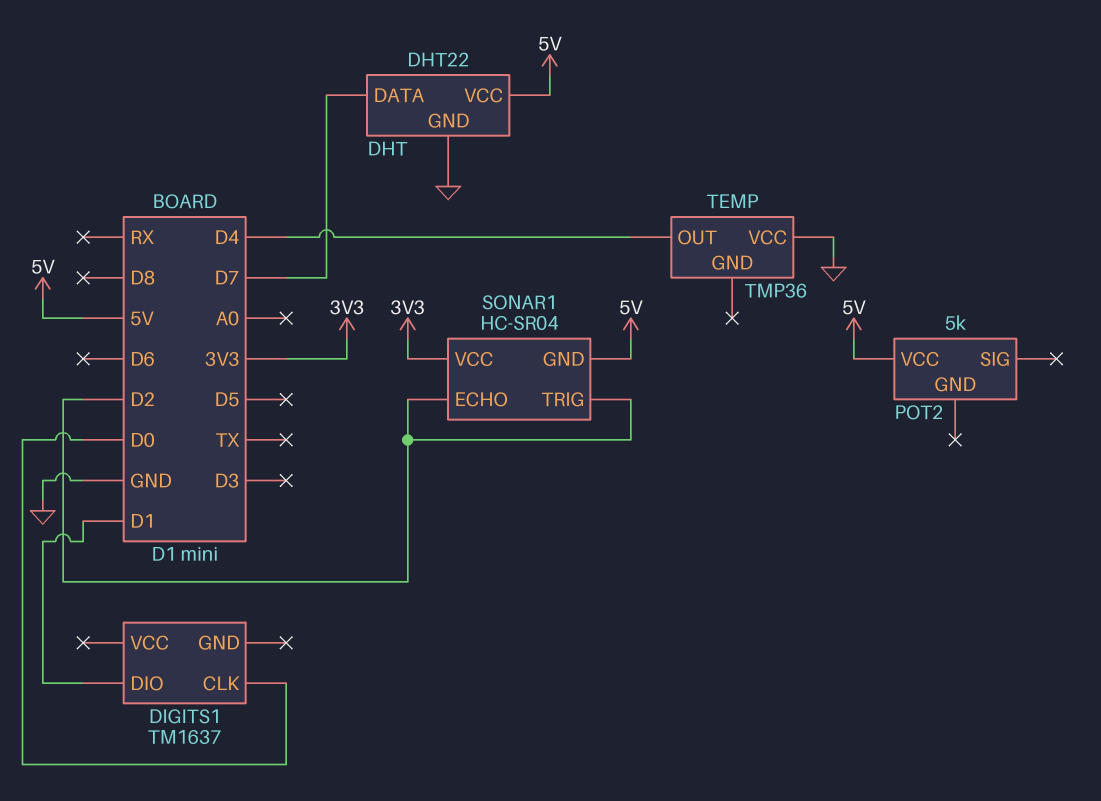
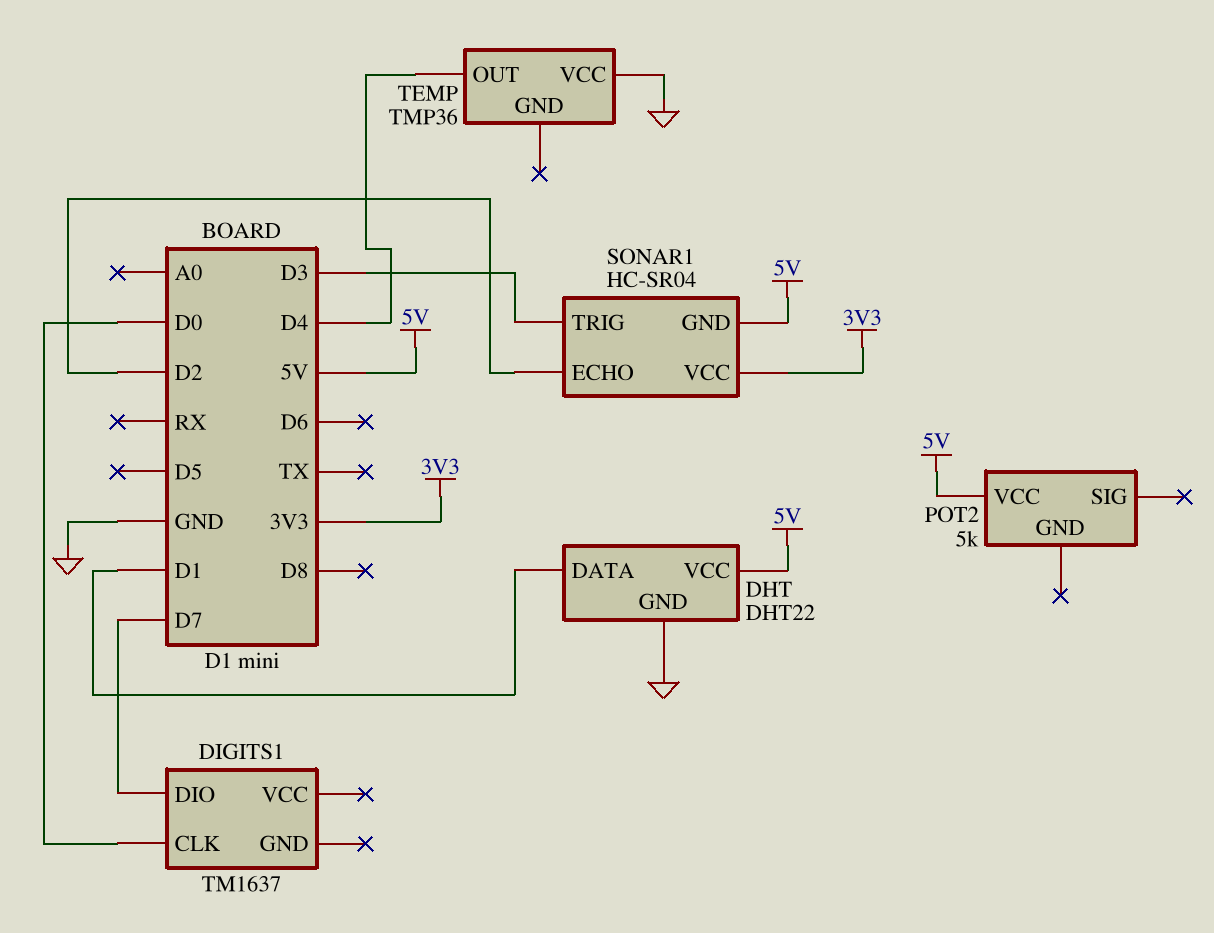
DHT pin DATA: D7 -> D1
DIGITS1 pin DIO: D1 -> D7
SONAR1 pin TRIG: D2 -> D3

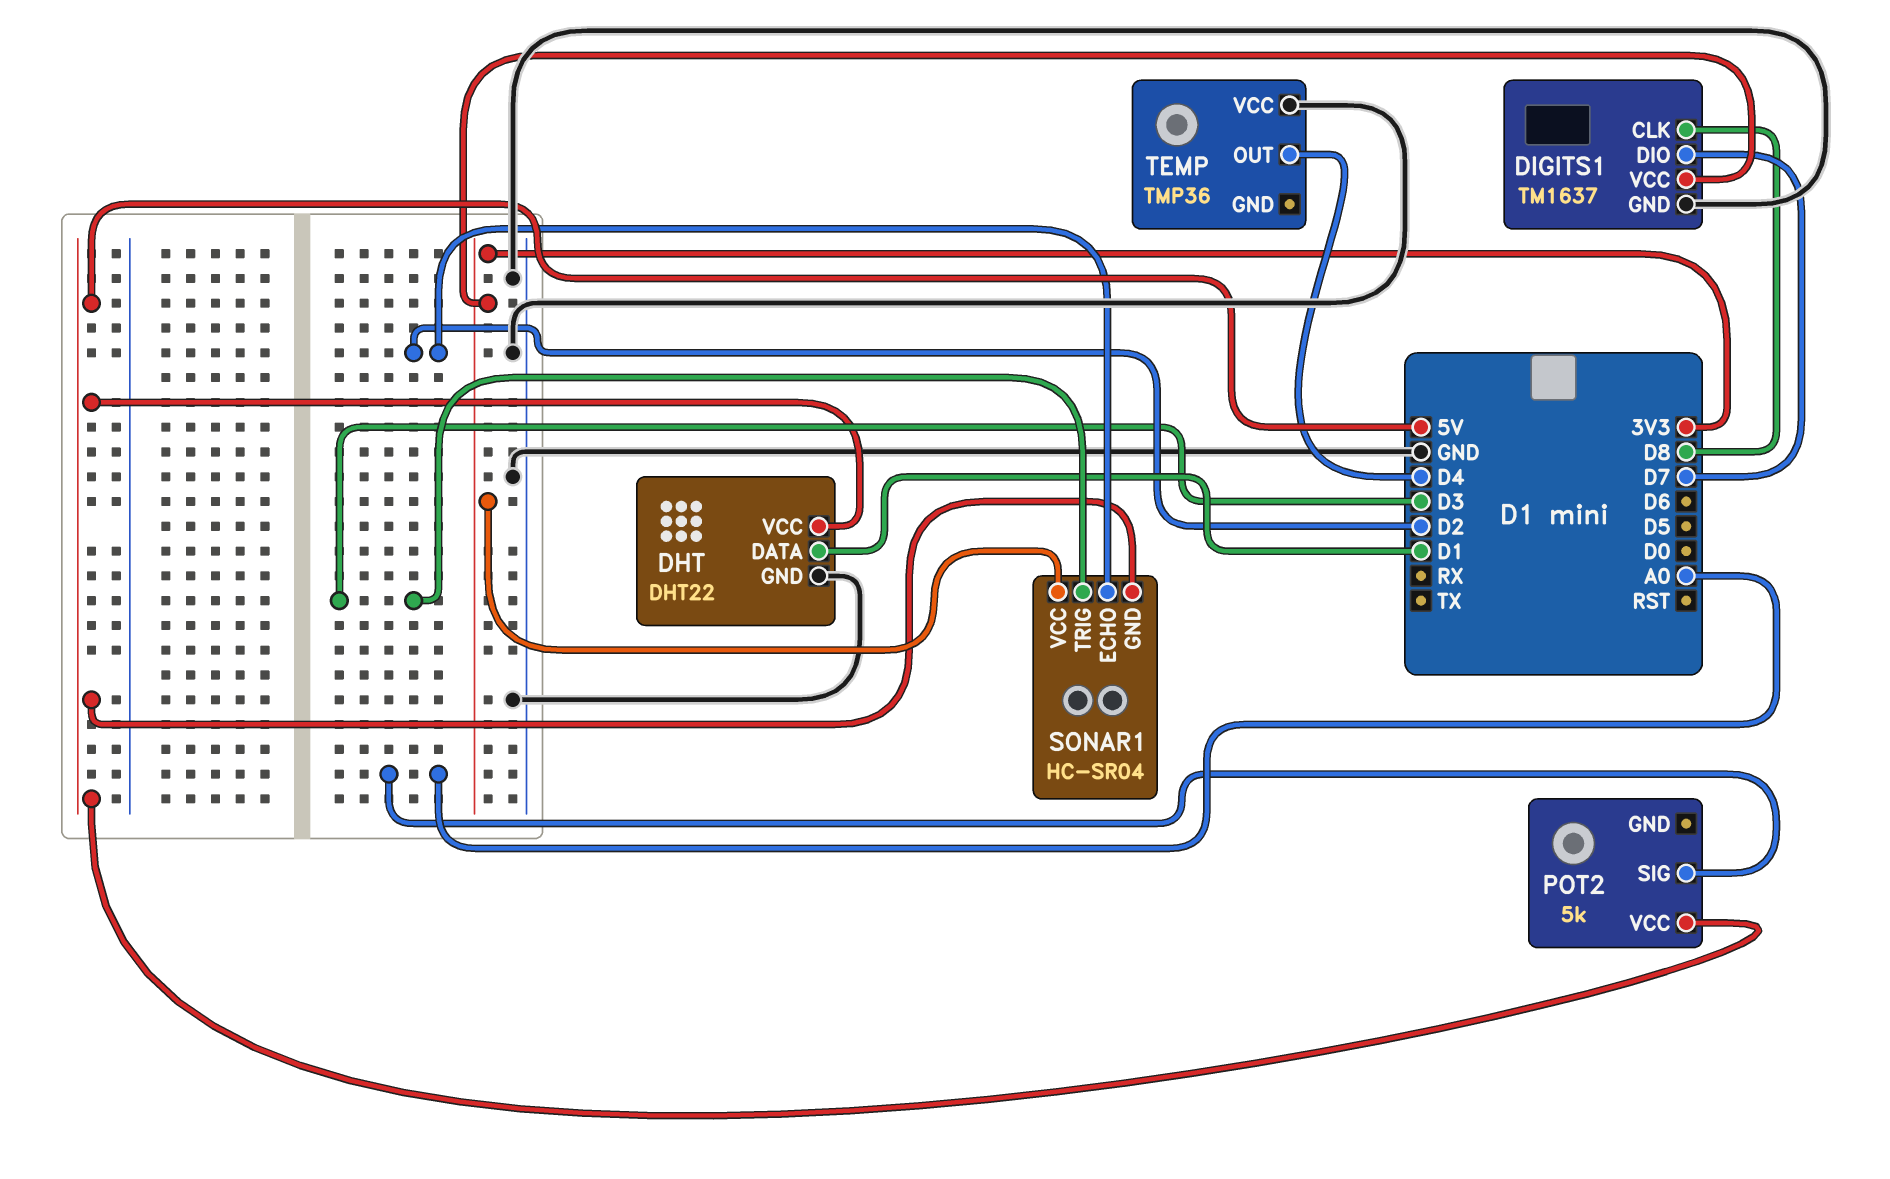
DIGITS1 pin CLK: D0 -> D8
DIGITS1 pin GND: none -> GND
DIGITS1 pin VCC: none -> 3V3
POT2 pin SIG: none -> A0

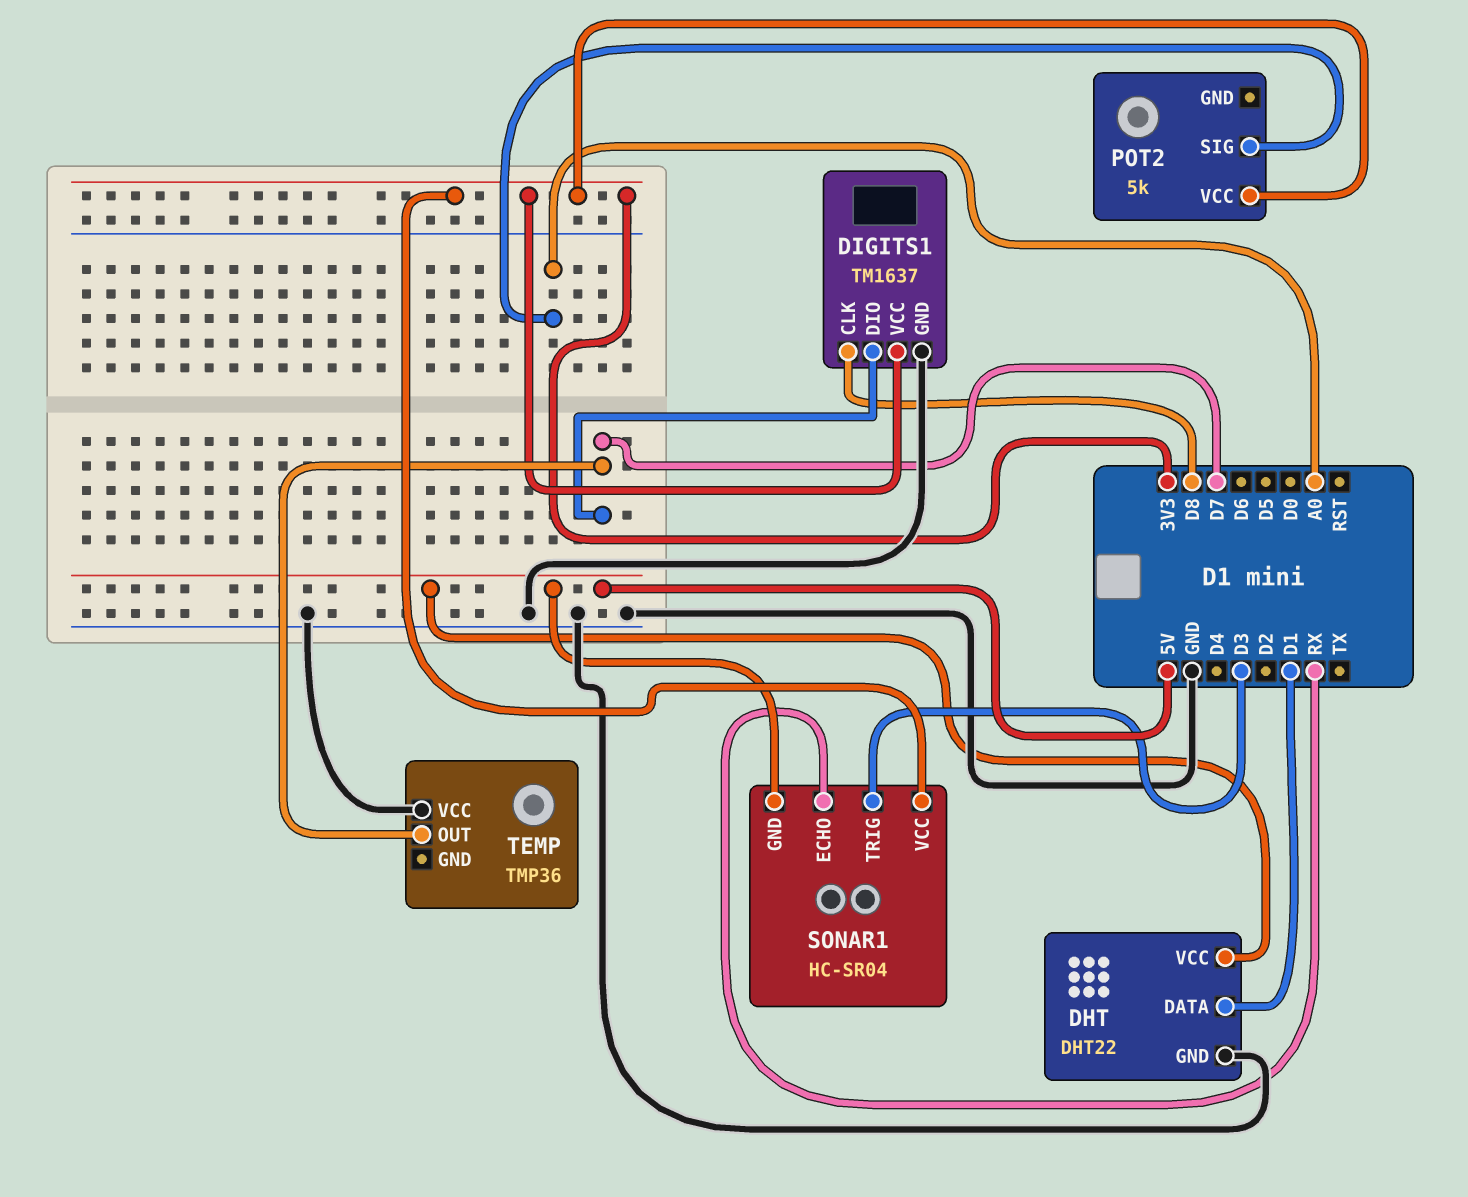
POT2 pin VCC: 5V -> 3V3
SONAR1 pin ECHO: D2 -> RX
TEMP pin OUT: D4 -> D7

